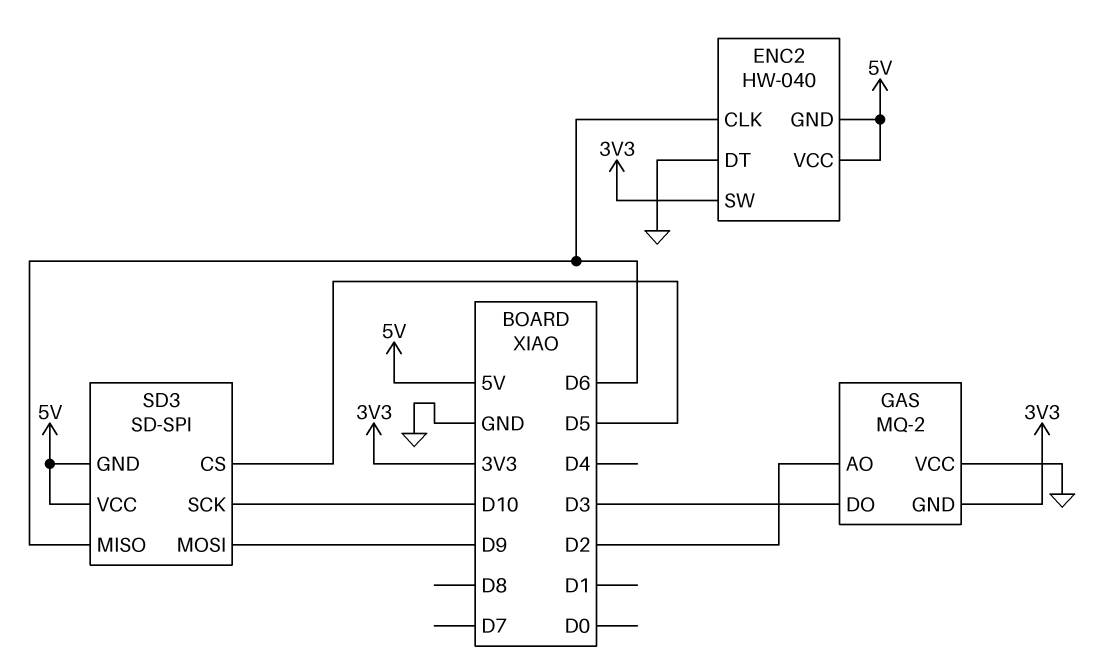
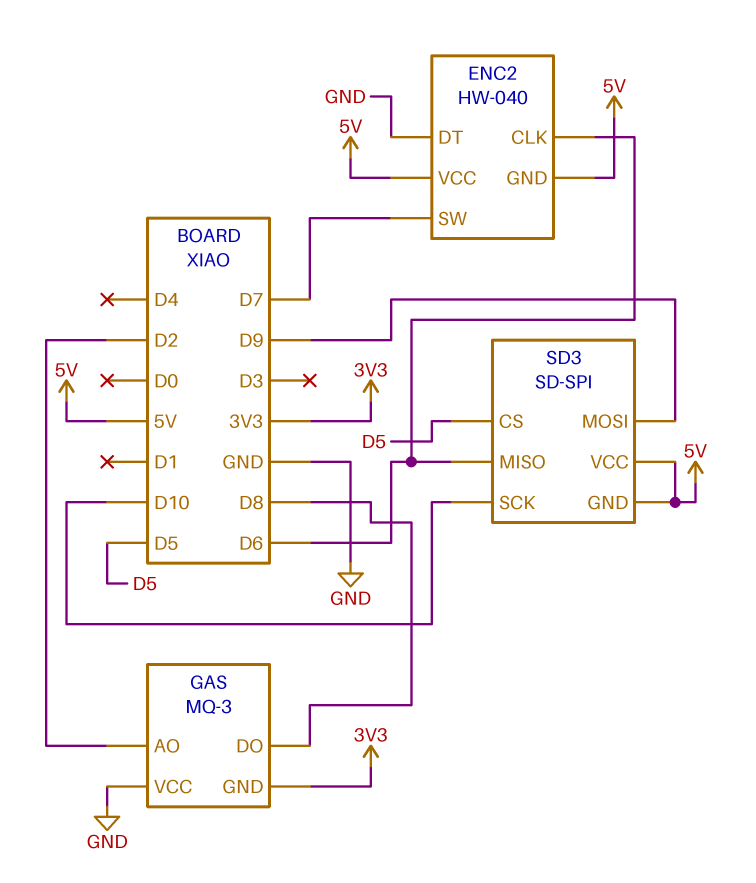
ENC2 pin SW: 3V3 -> D7
GAS: MQ-2 -> MQ-3
GAS pin DO: D3 -> D8

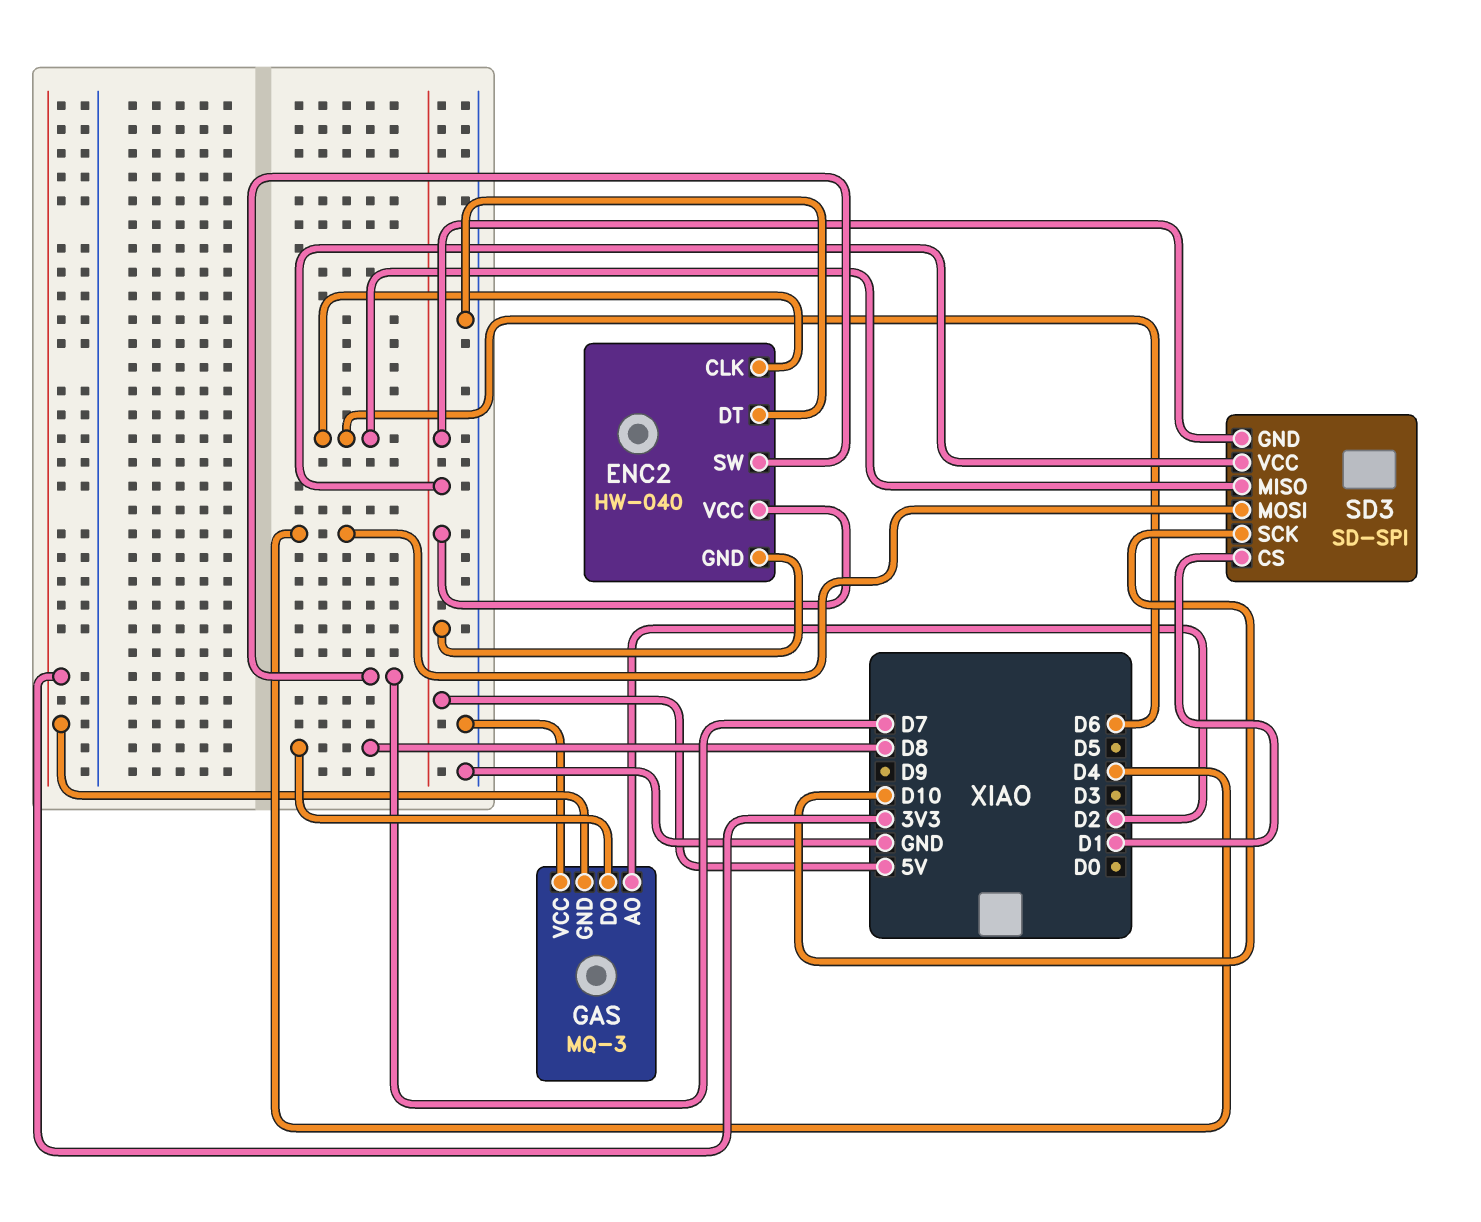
SD3 pin CS: D5 -> D1
SD3 pin MOSI: D9 -> D4

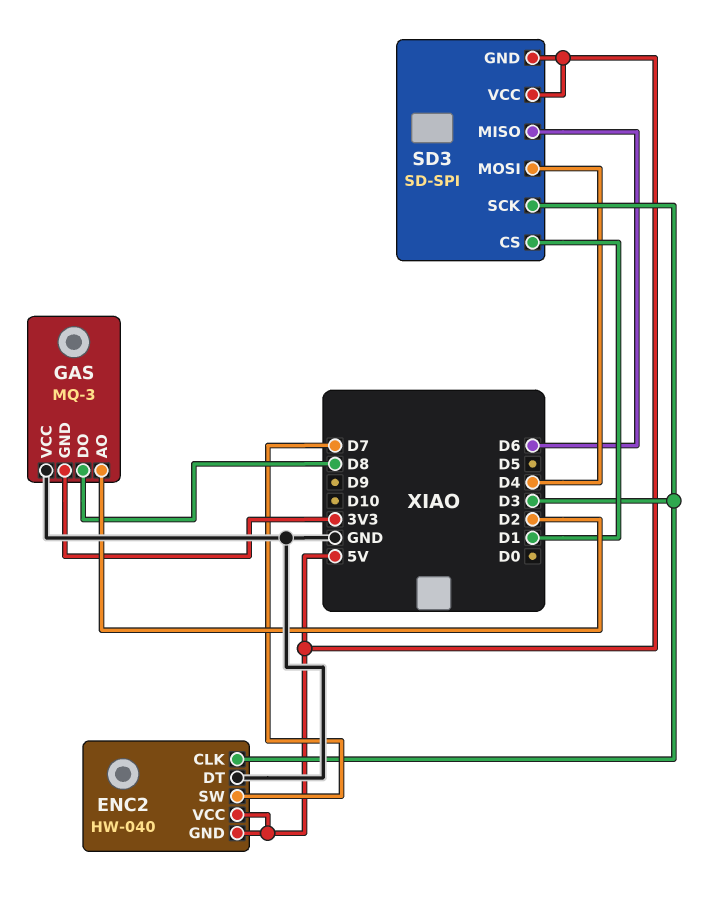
ENC2 pin CLK: D6 -> D3
SD3 pin SCK: D10 -> D3

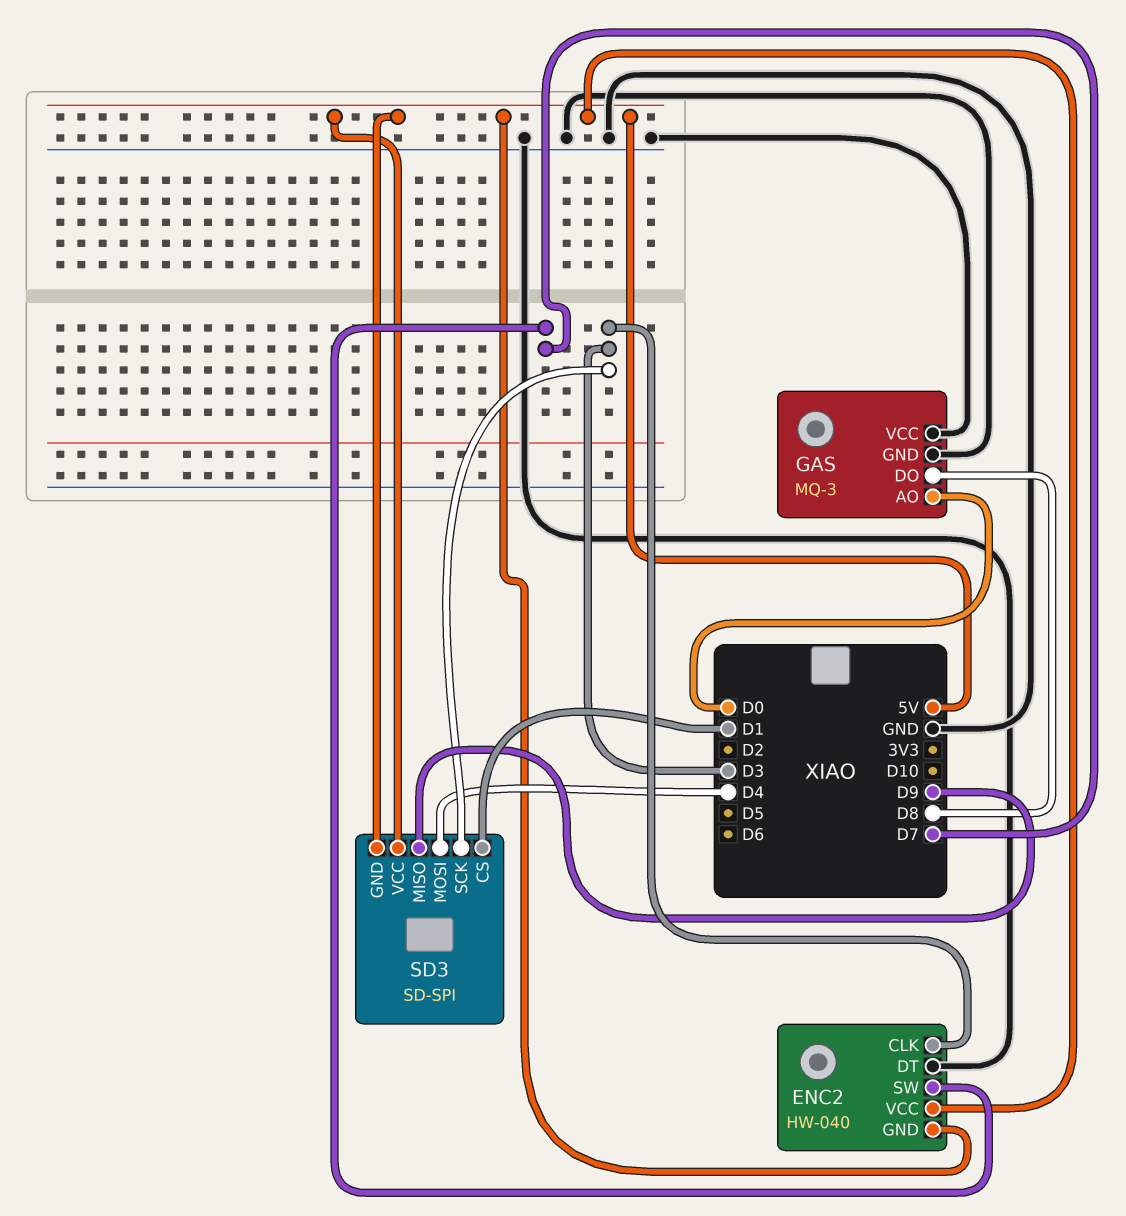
GAS pin AO: D2 -> D0
GAS pin GND: 3V3 -> GND
SD3 pin MISO: D6 -> D9

